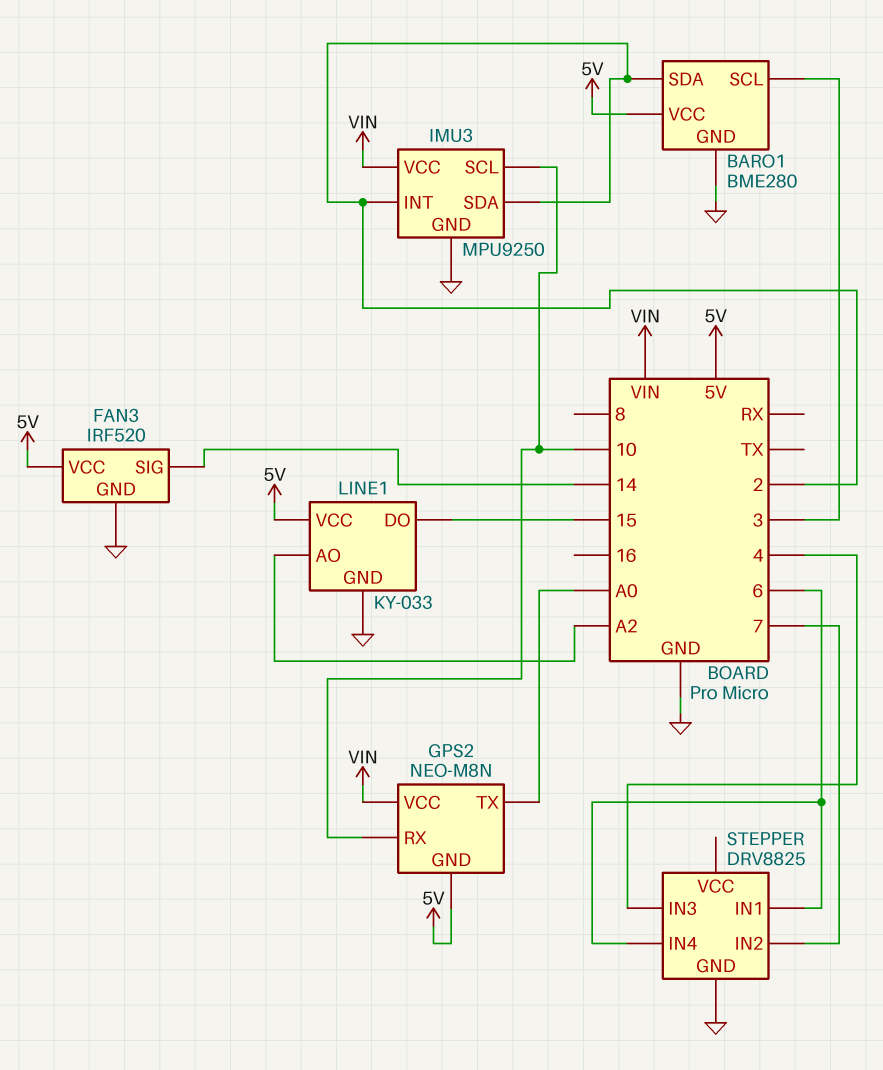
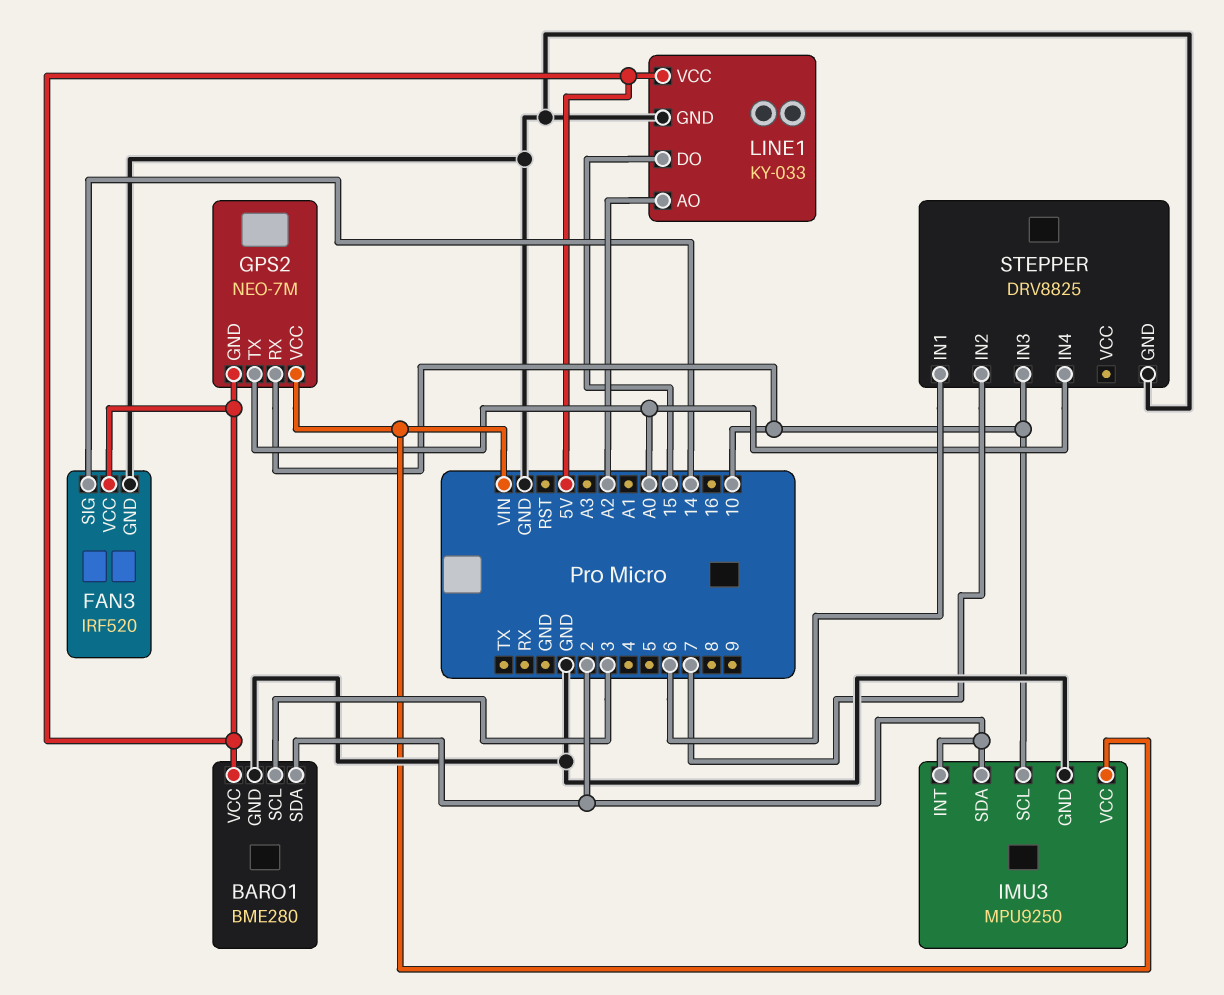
GPS2: NEO-M8N -> NEO-7M
STEPPER pin IN3: 4 -> 10
STEPPER pin IN4: 6 -> A0

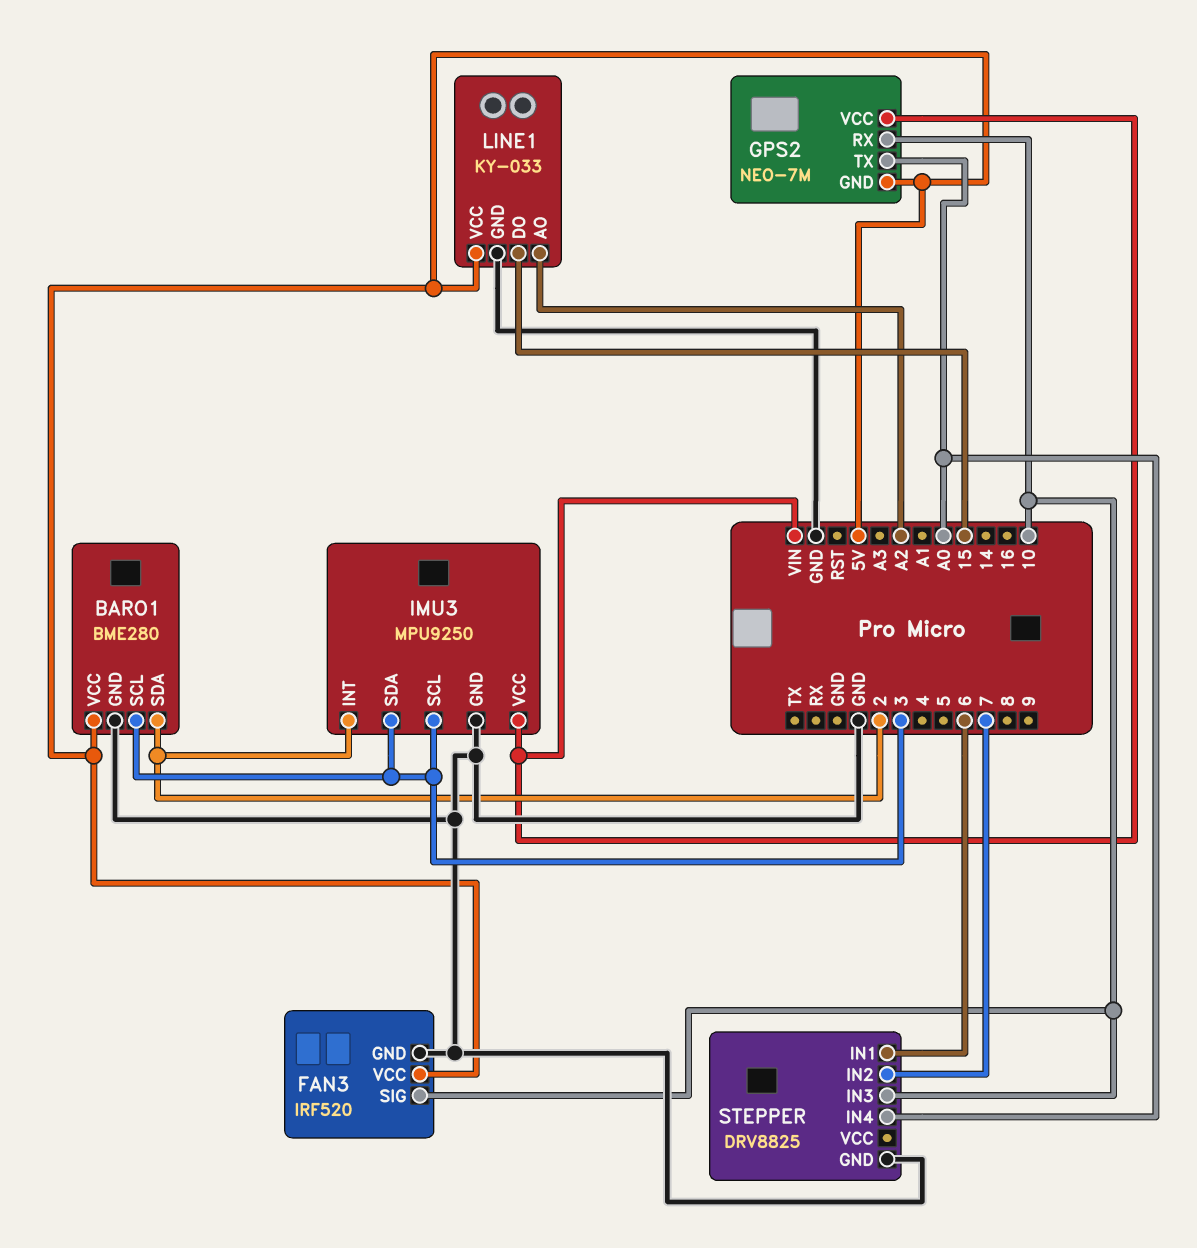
FAN3 pin SIG: 14 -> 10
IMU3 pin SCL: 10 -> 3
IMU3 pin SDA: 2 -> 3

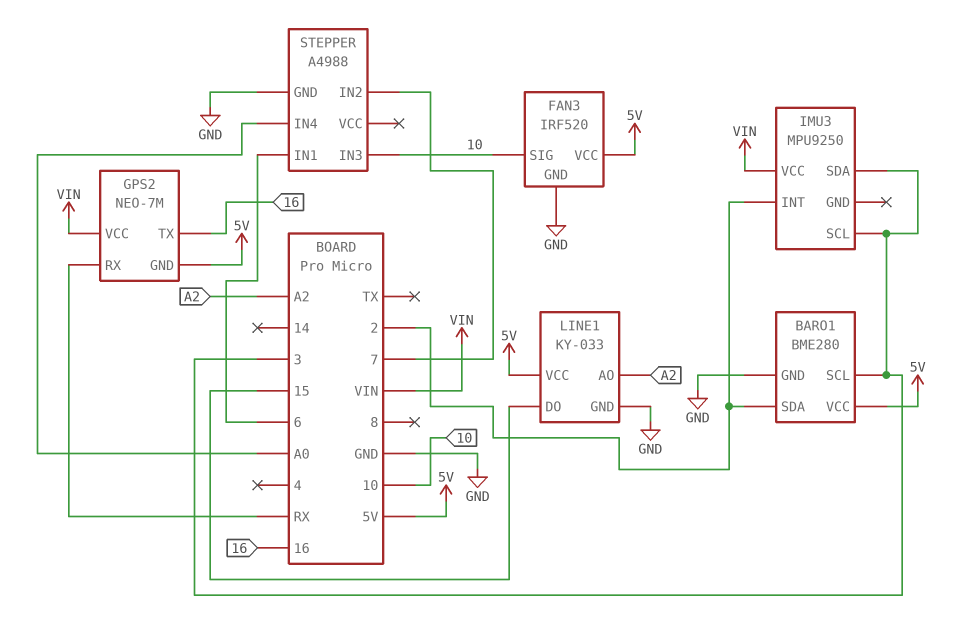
GPS2 pin RX: 10 -> RX
GPS2 pin TX: A0 -> 16
IMU3 pin GND: GND -> none
STEPPER: DRV8825 -> A4988

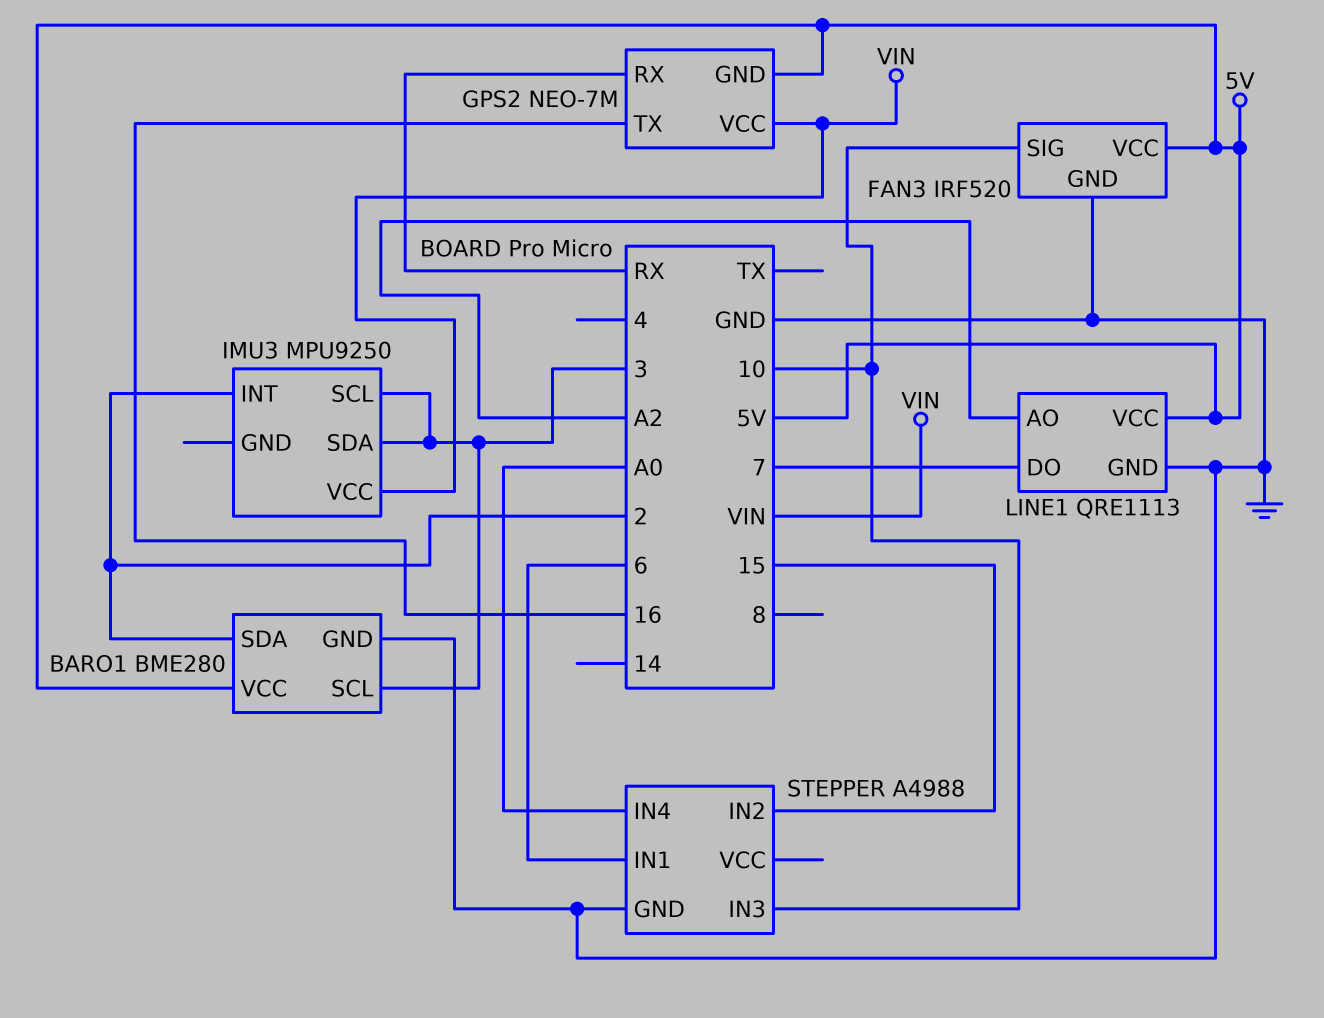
LINE1: KY-033 -> QRE1113
LINE1 pin DO: 15 -> 7
STEPPER pin IN2: 7 -> 15

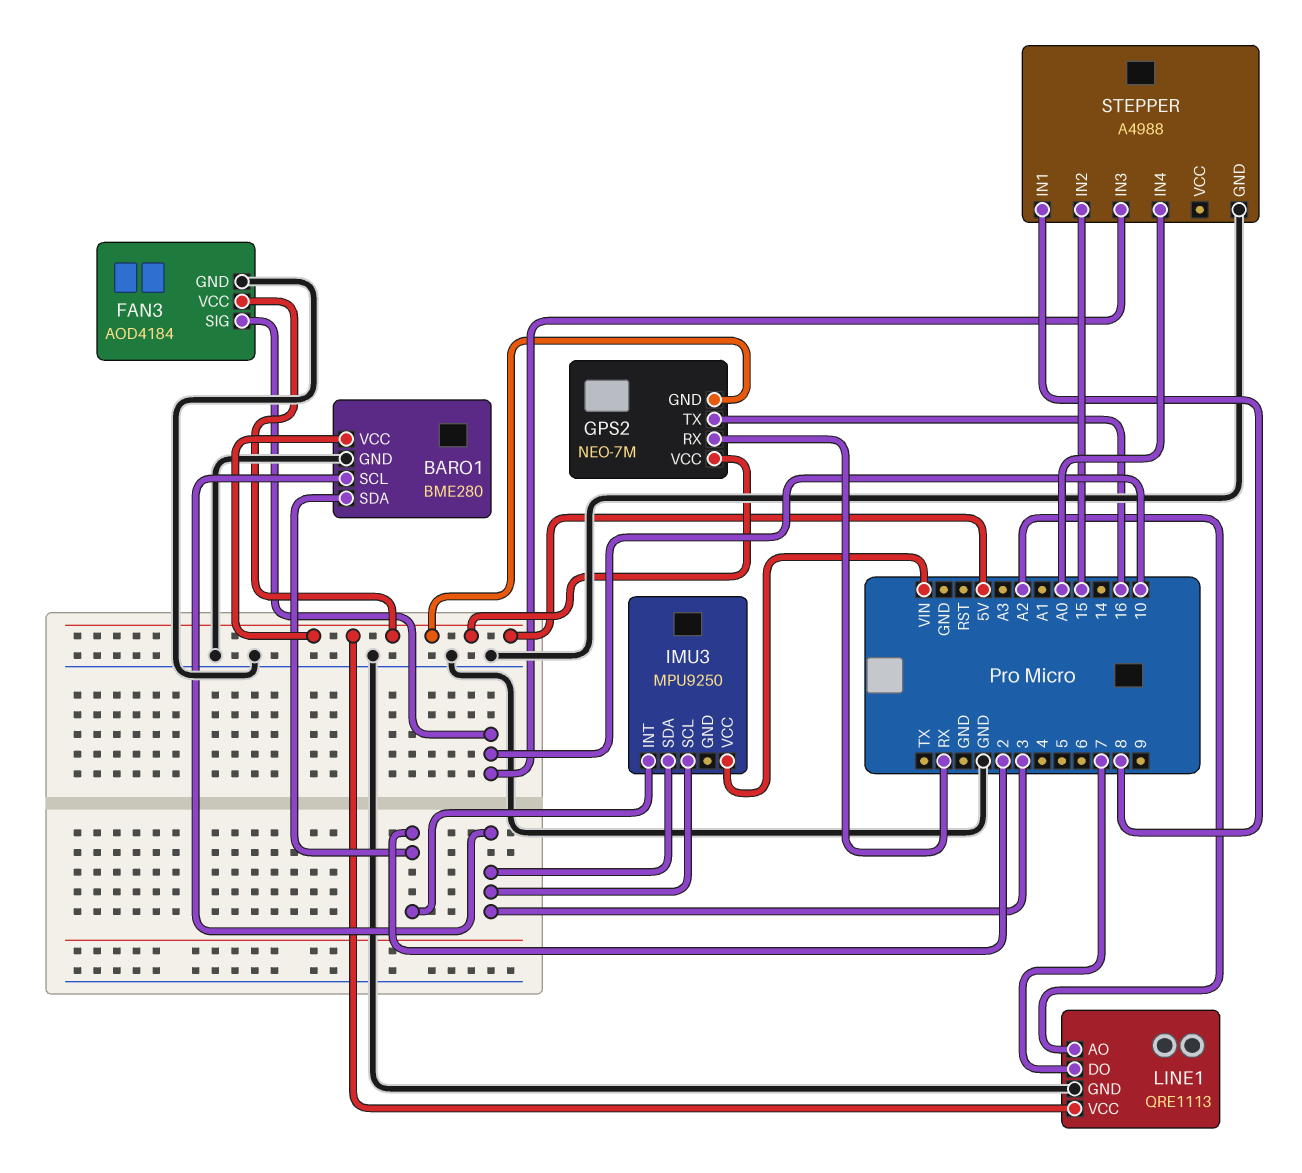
FAN3: IRF520 -> AOD4184
GPS2 pin VCC: VIN -> 5V
STEPPER pin IN1: 6 -> 8

